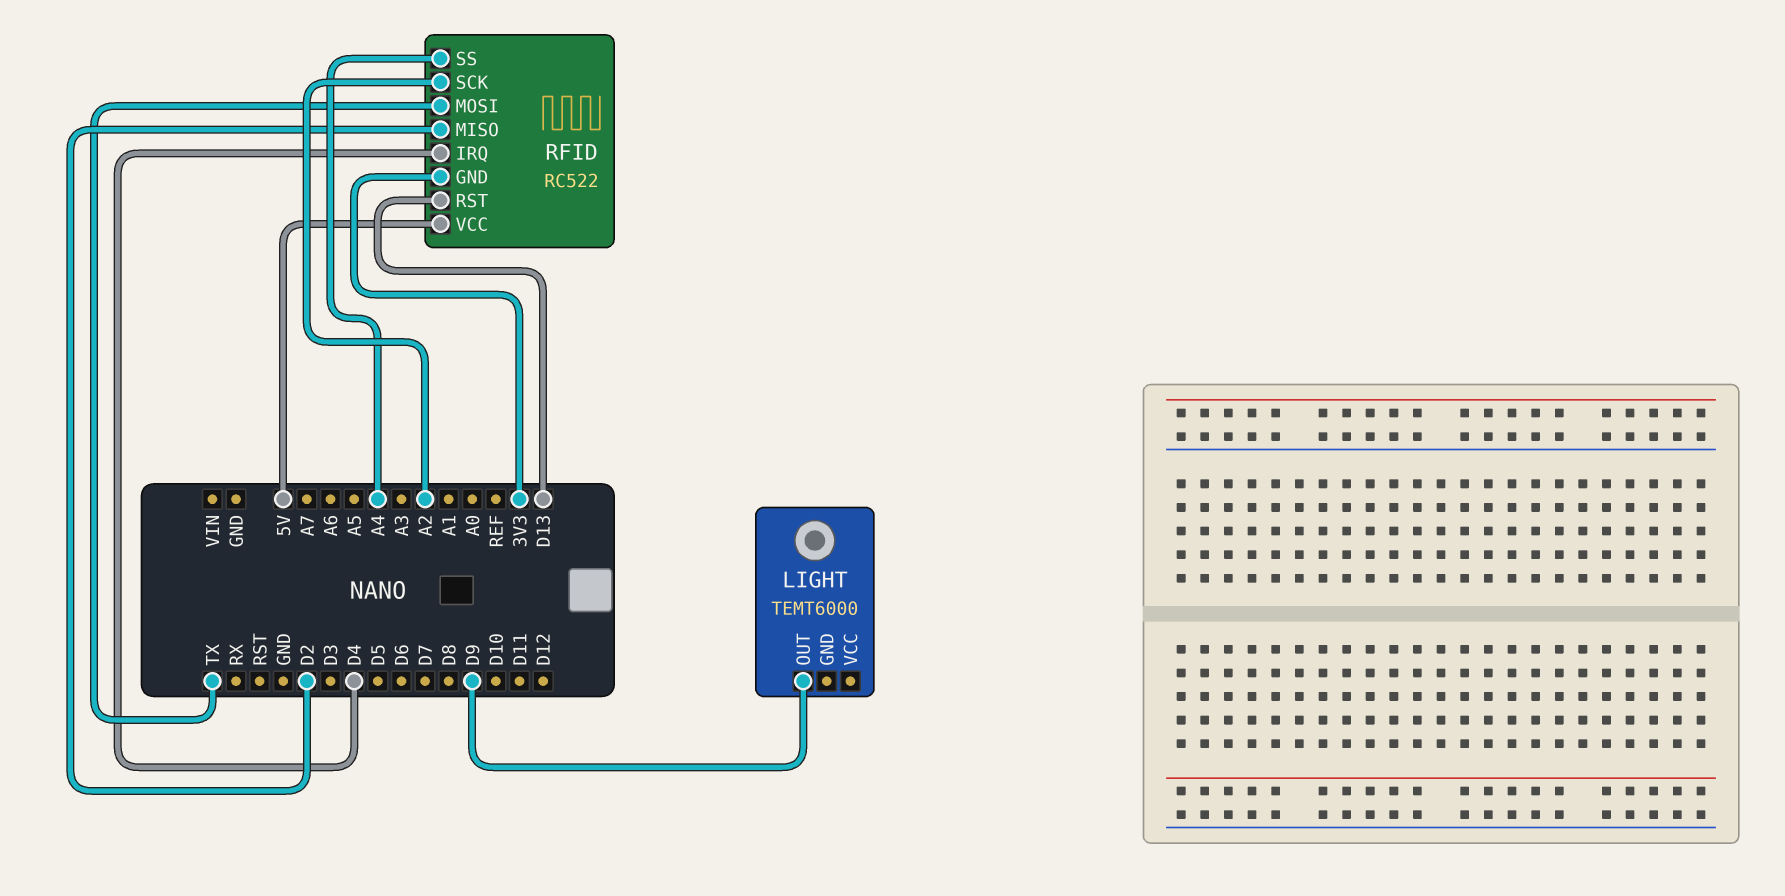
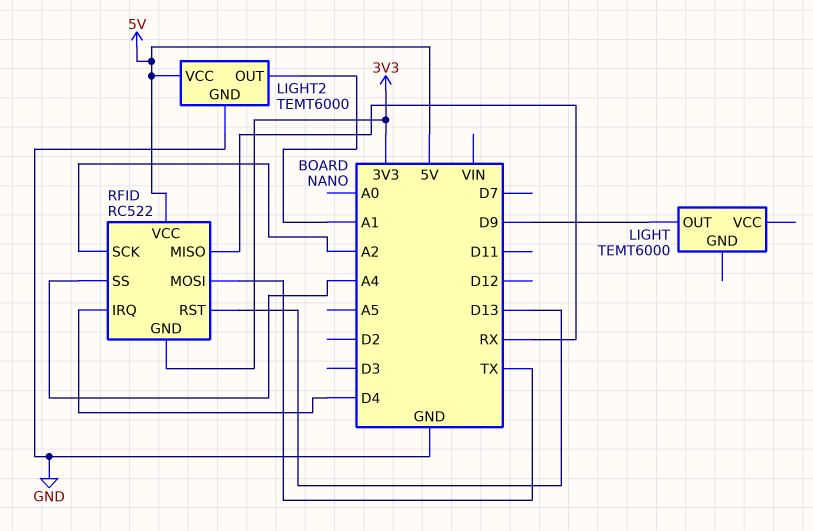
LIGHT2: none -> TEMT6000
LIGHT2 pin GND: none -> GND
LIGHT2 pin OUT: none -> A1
LIGHT2 pin VCC: none -> 5V
RFID pin MISO: D2 -> RX

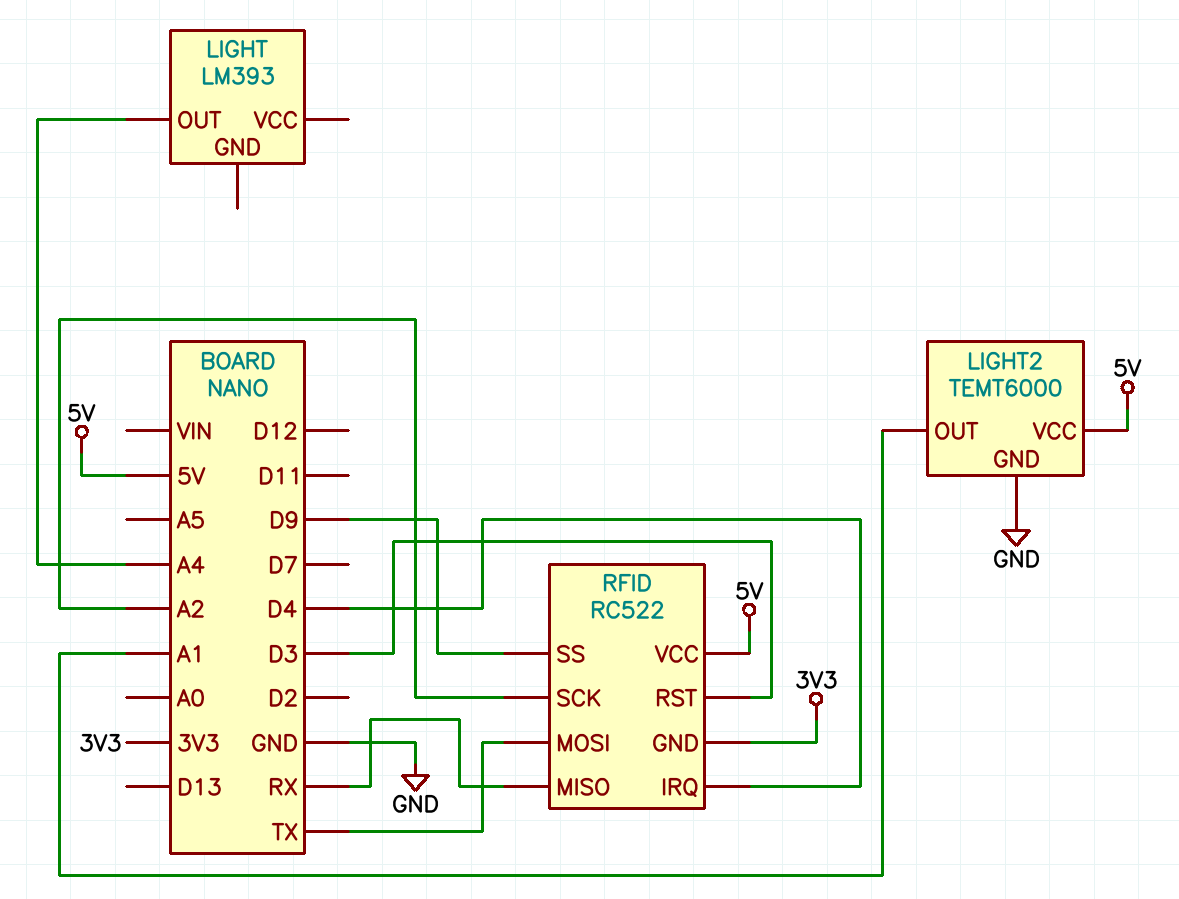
LIGHT: TEMT6000 -> LM393
LIGHT pin OUT: D9 -> A4
RFID pin RST: D13 -> D3
RFID pin SS: A4 -> D9

